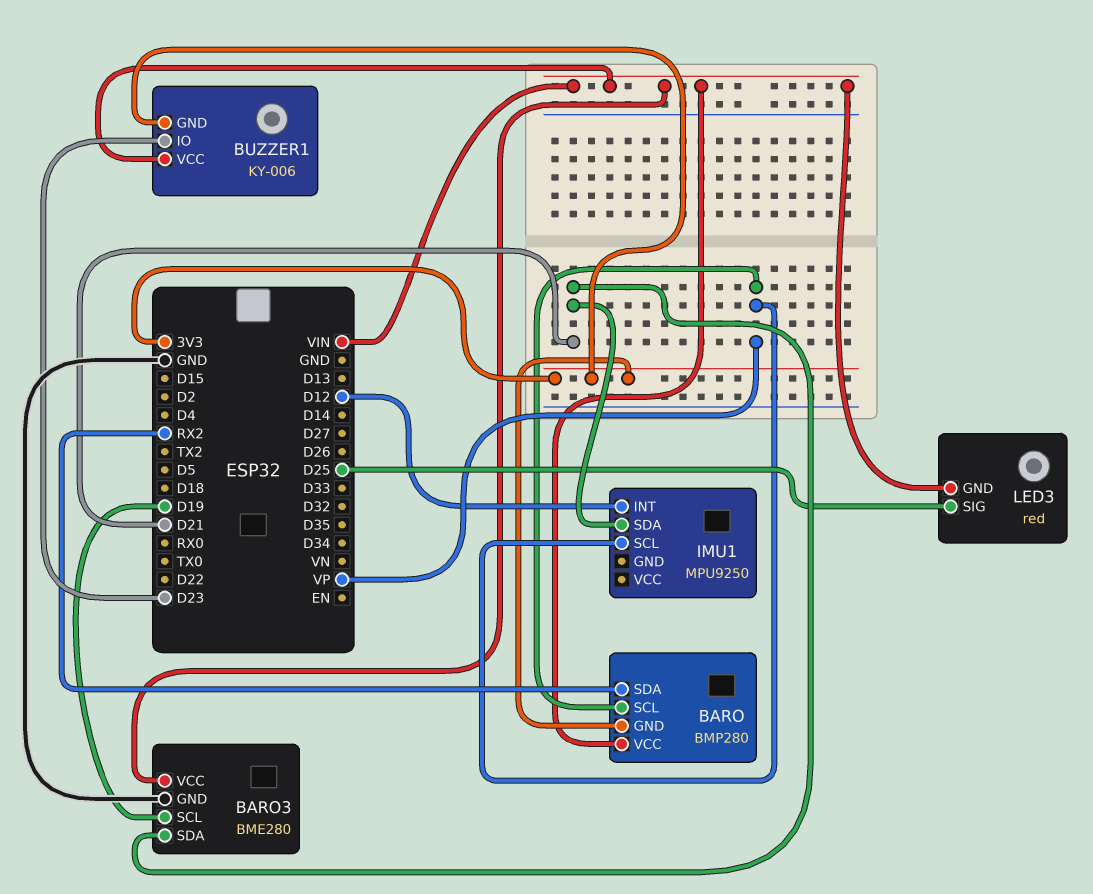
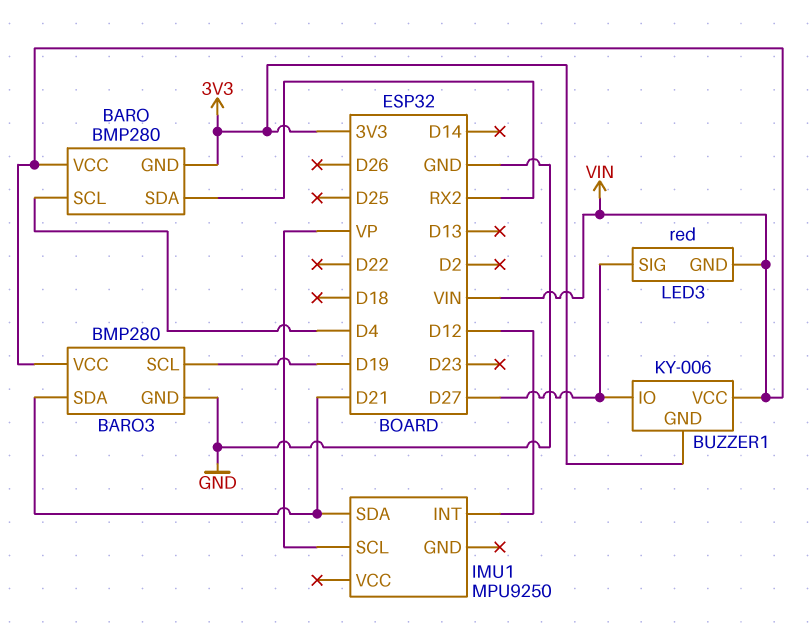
BARO pin SCL: VP -> D4
BARO3: BME280 -> BMP280
BUZZER1 pin IO: D23 -> D27
LED3 pin SIG: D25 -> D27

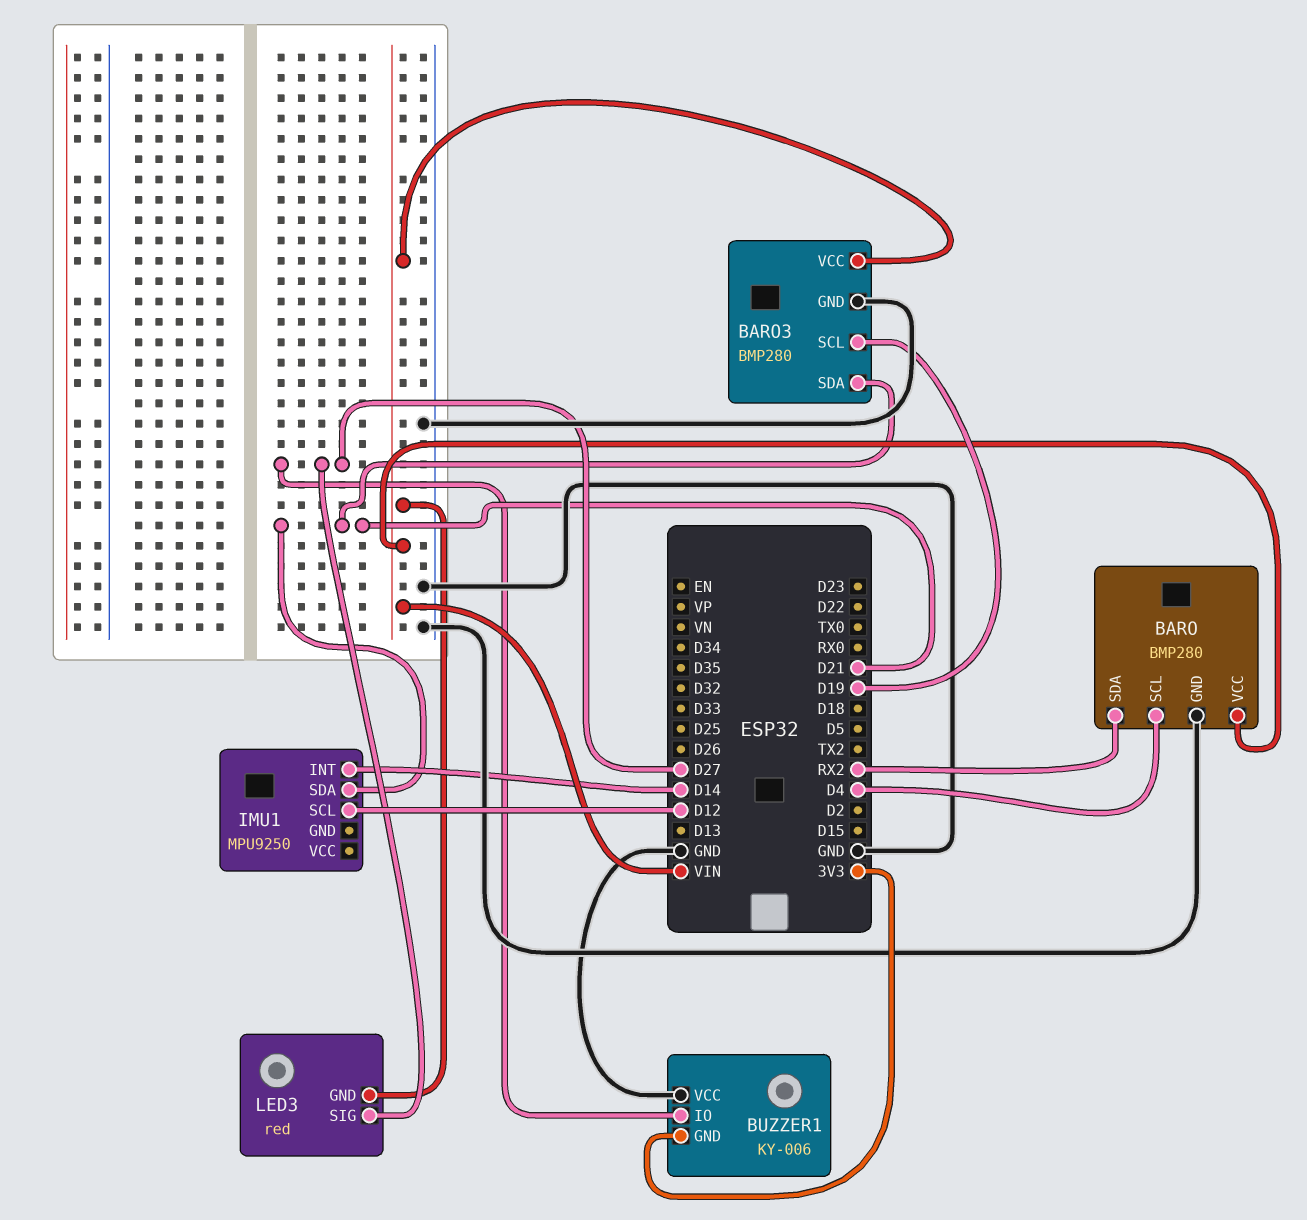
BARO pin GND: 3V3 -> GND
BUZZER1 pin VCC: VIN -> GND
IMU1 pin INT: D12 -> D14
IMU1 pin SCL: VP -> D12

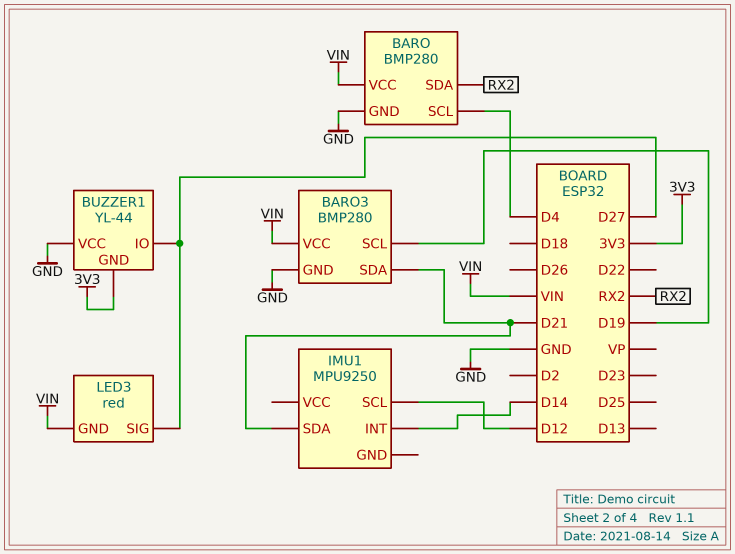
BUZZER1: KY-006 -> YL-44

